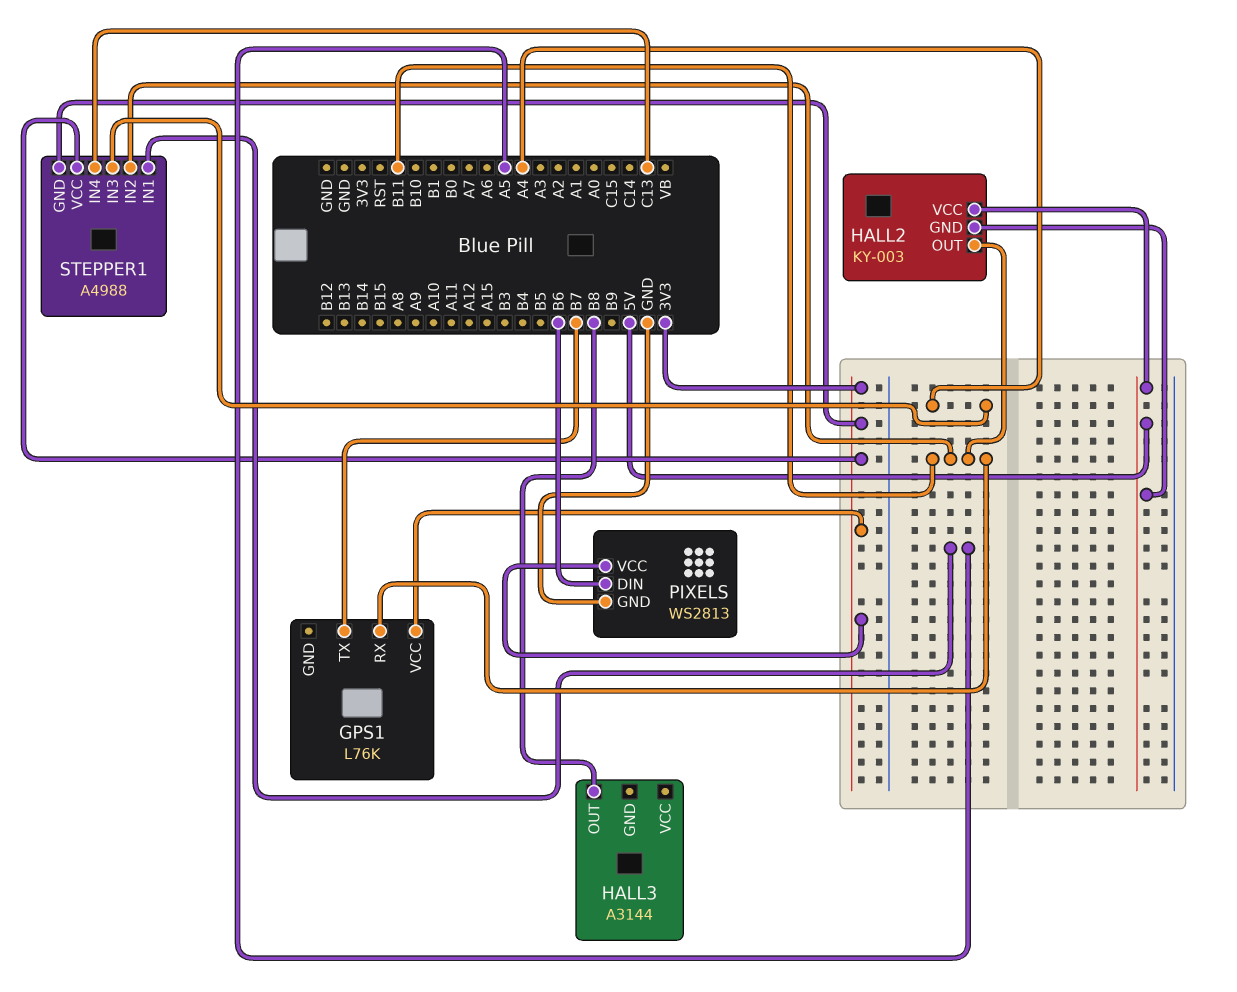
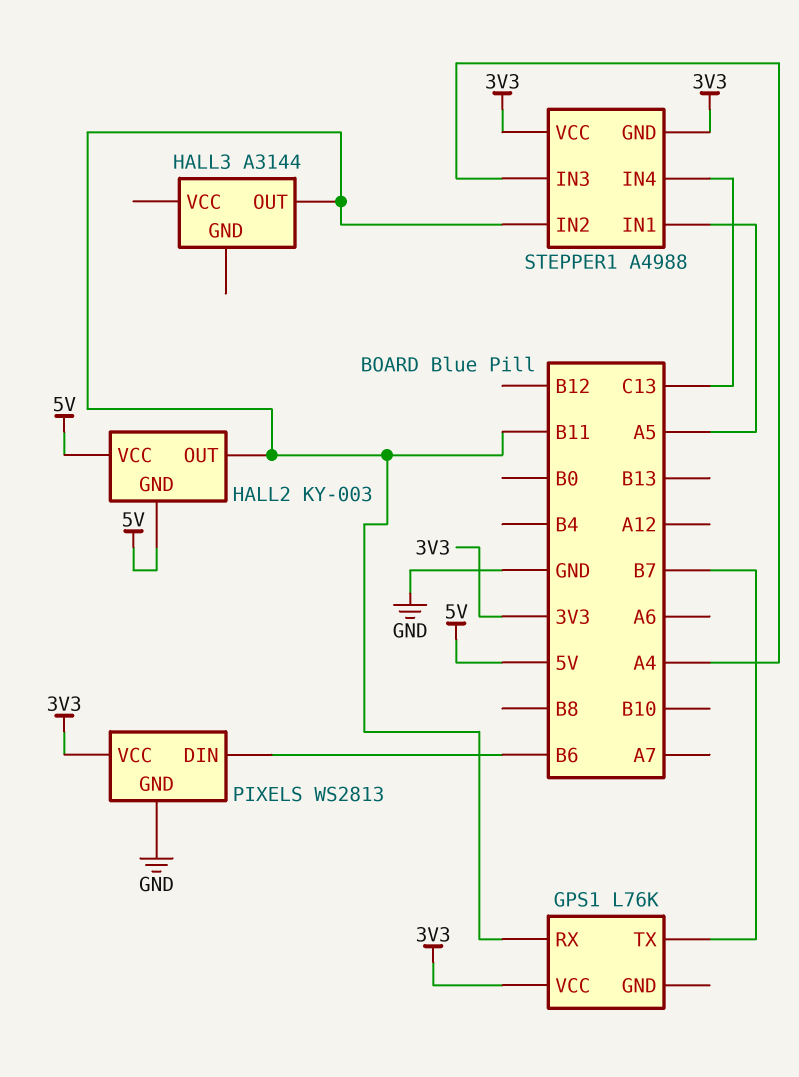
HALL3 pin OUT: B8 -> B11

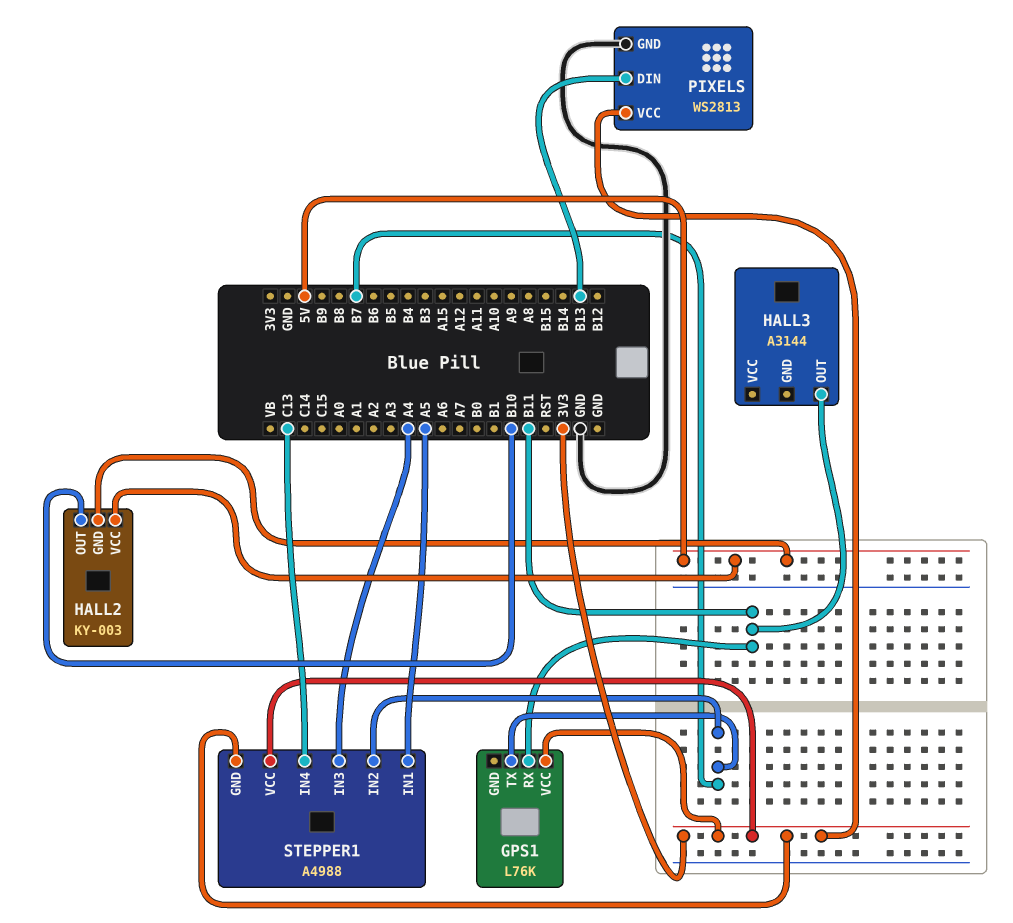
HALL2 pin OUT: B11 -> B10
PIXELS pin DIN: B6 -> B13
STEPPER1 pin IN2: B11 -> B7

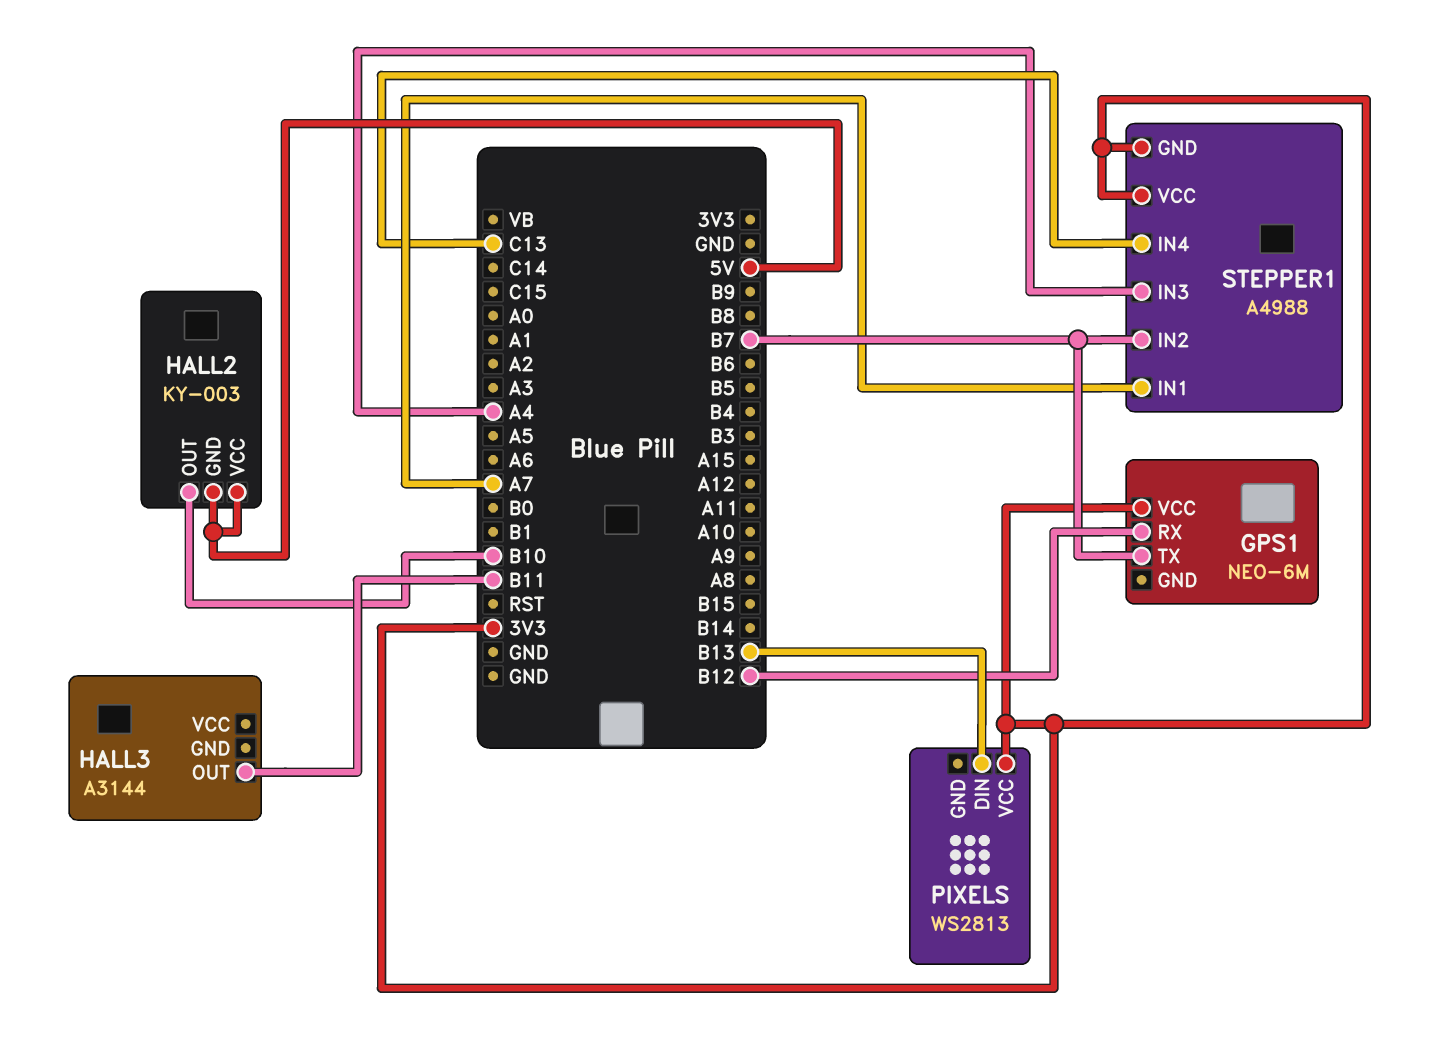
GPS1: L76K -> NEO-6M
GPS1 pin RX: B11 -> B12
PIXELS pin GND: GND -> none
STEPPER1 pin IN1: A5 -> A7

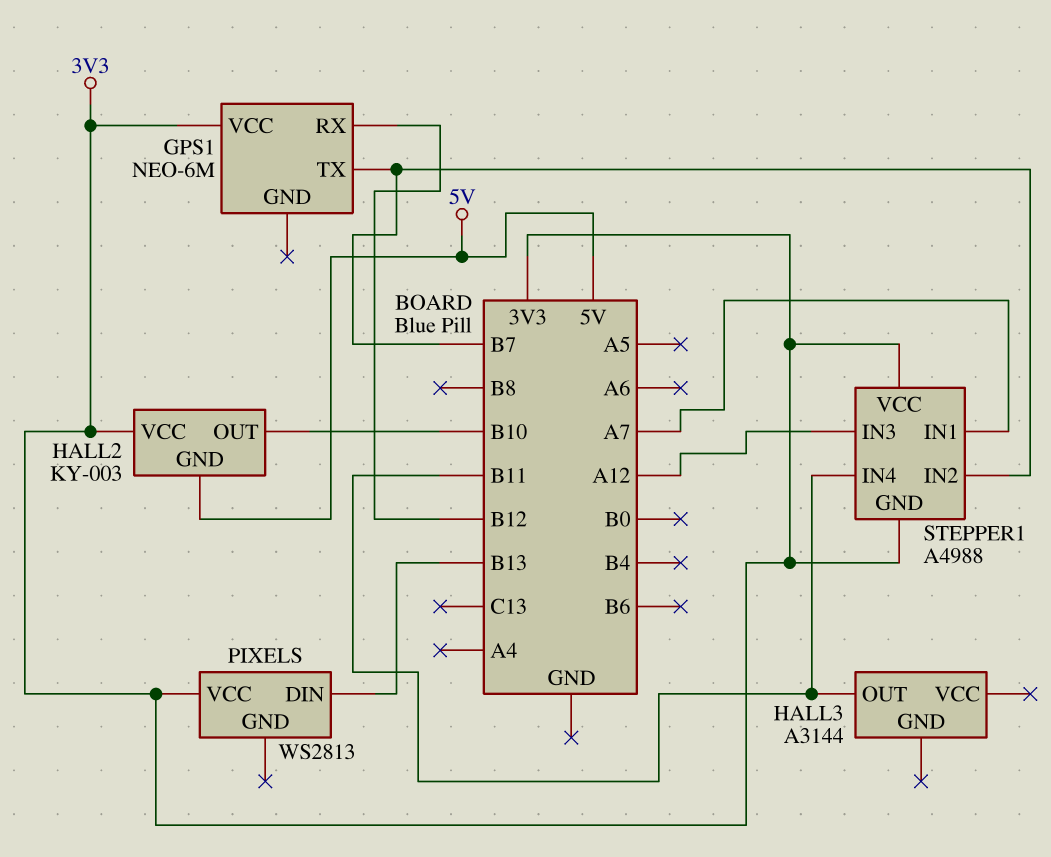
HALL2 pin VCC: 5V -> 3V3
STEPPER1 pin IN3: A4 -> A12
STEPPER1 pin IN4: C13 -> B11

